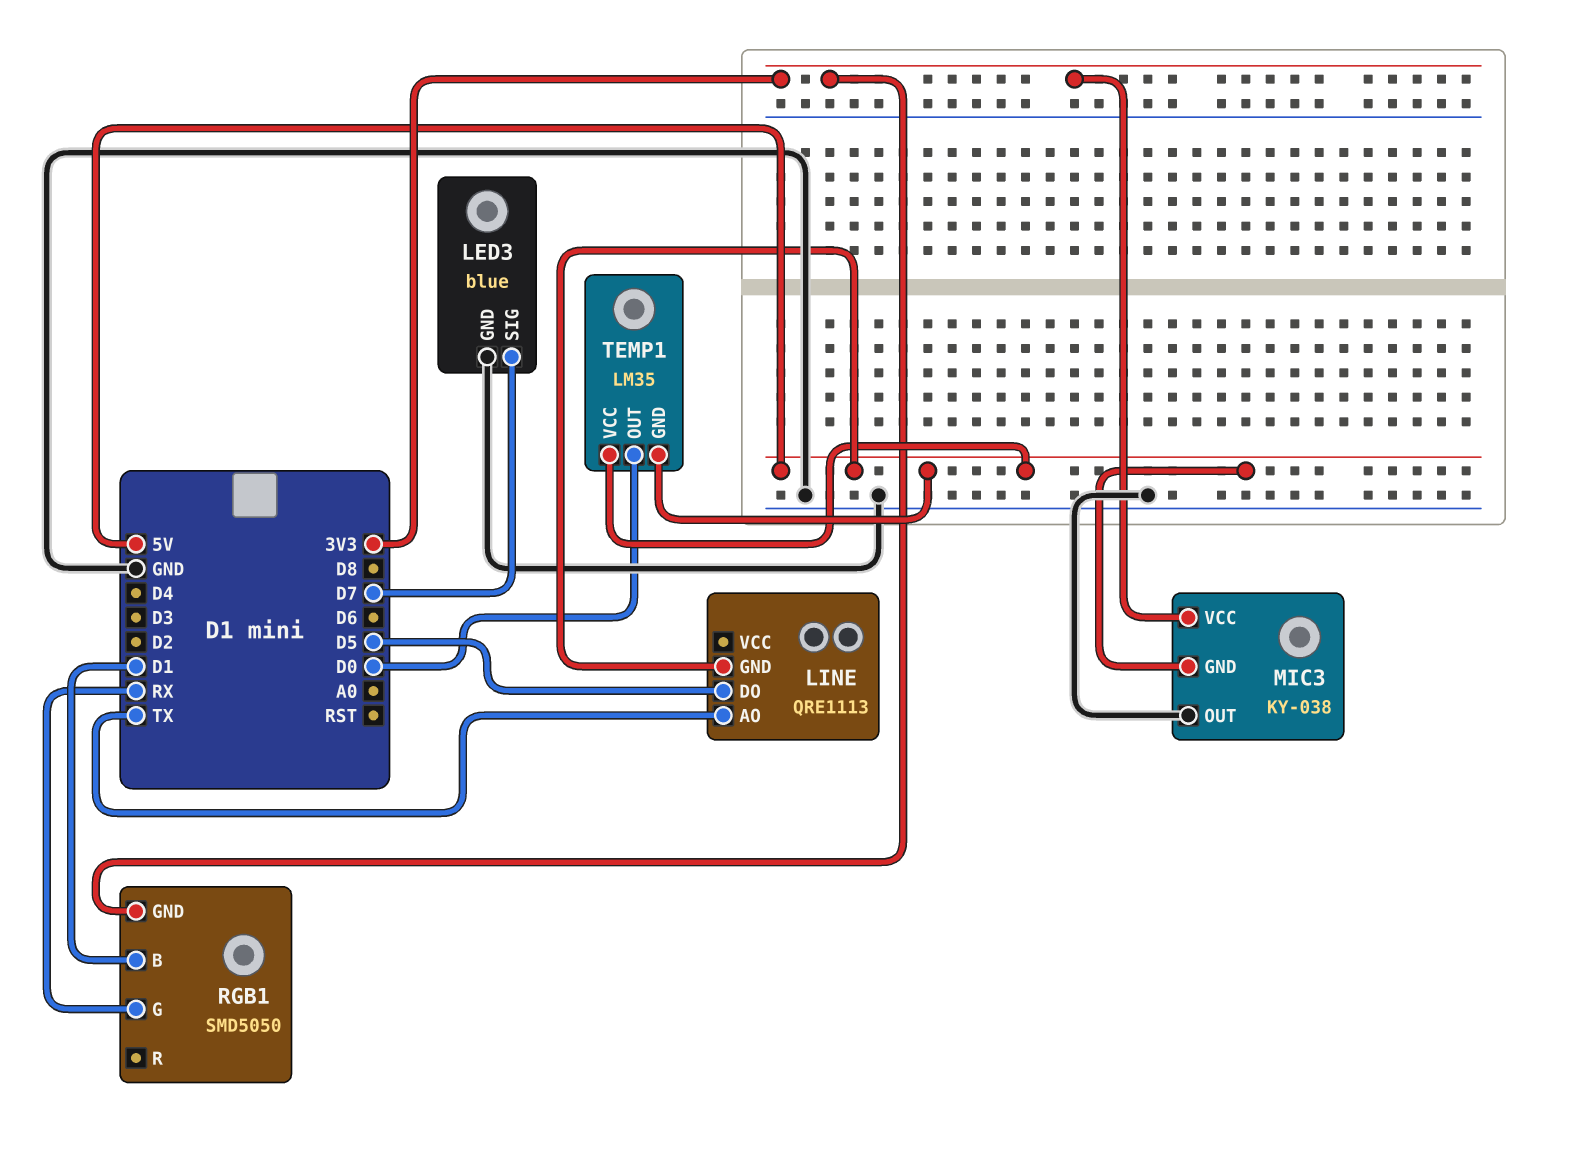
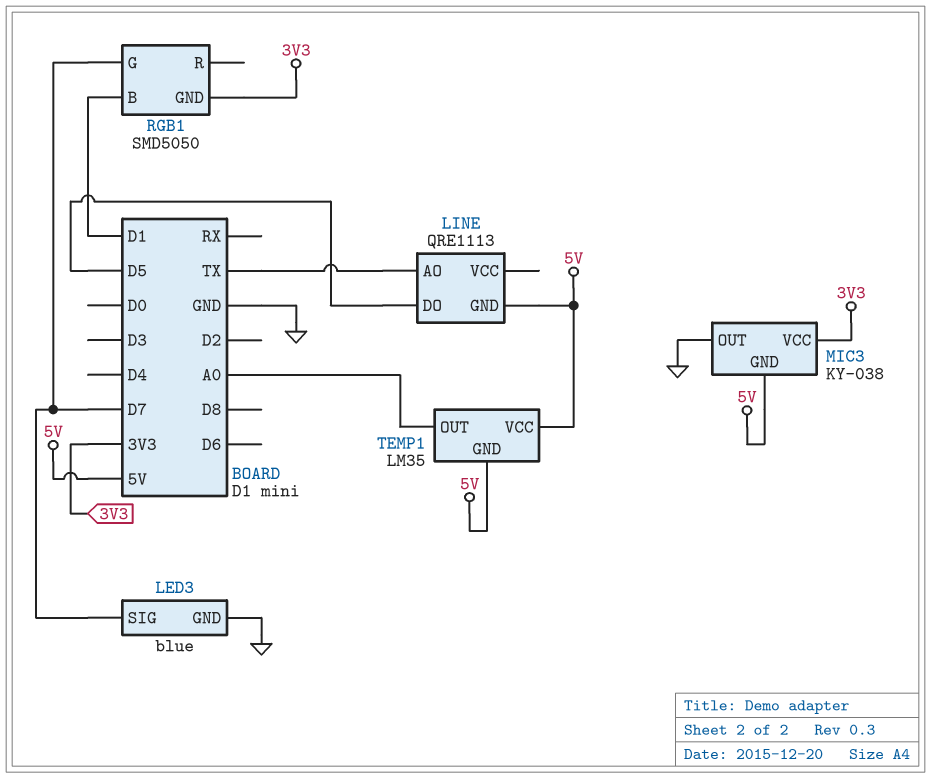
RGB1 pin G: RX -> D7
TEMP1 pin OUT: D0 -> A0

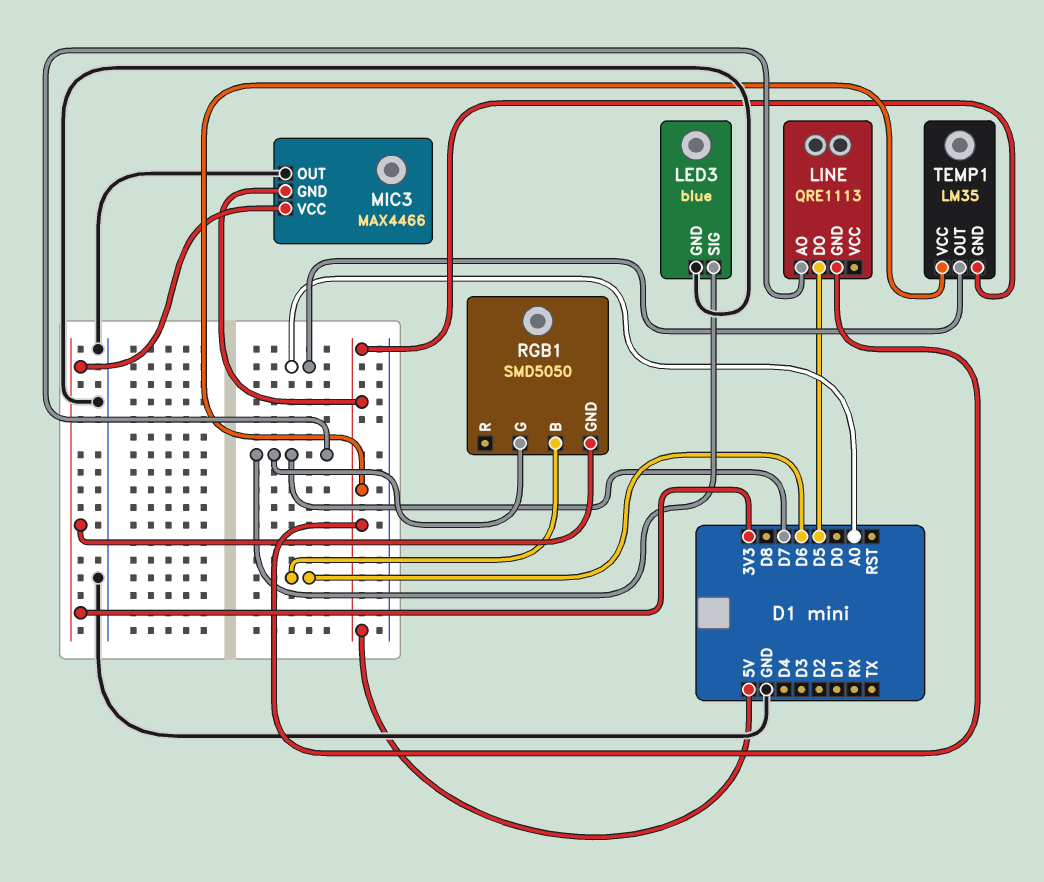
LINE pin AO: TX -> D7
MIC3: KY-038 -> MAX4466
RGB1 pin B: D1 -> D6

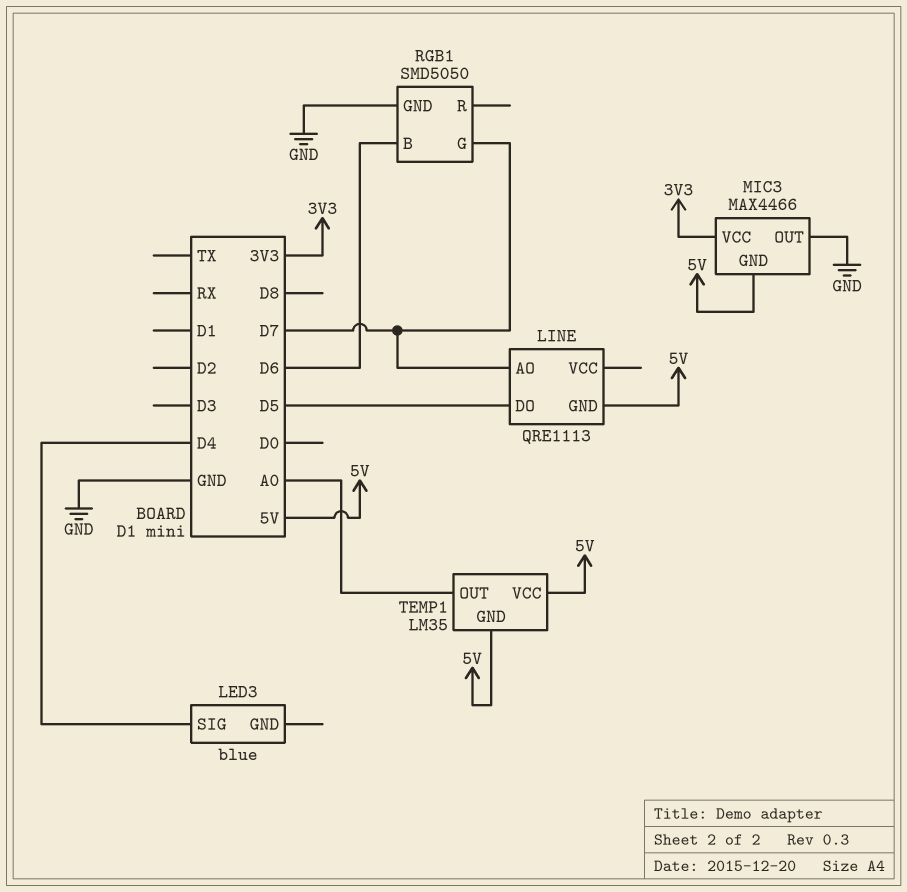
LED3 pin GND: GND -> none
LED3 pin SIG: D7 -> D4
RGB1 pin GND: 3V3 -> GND

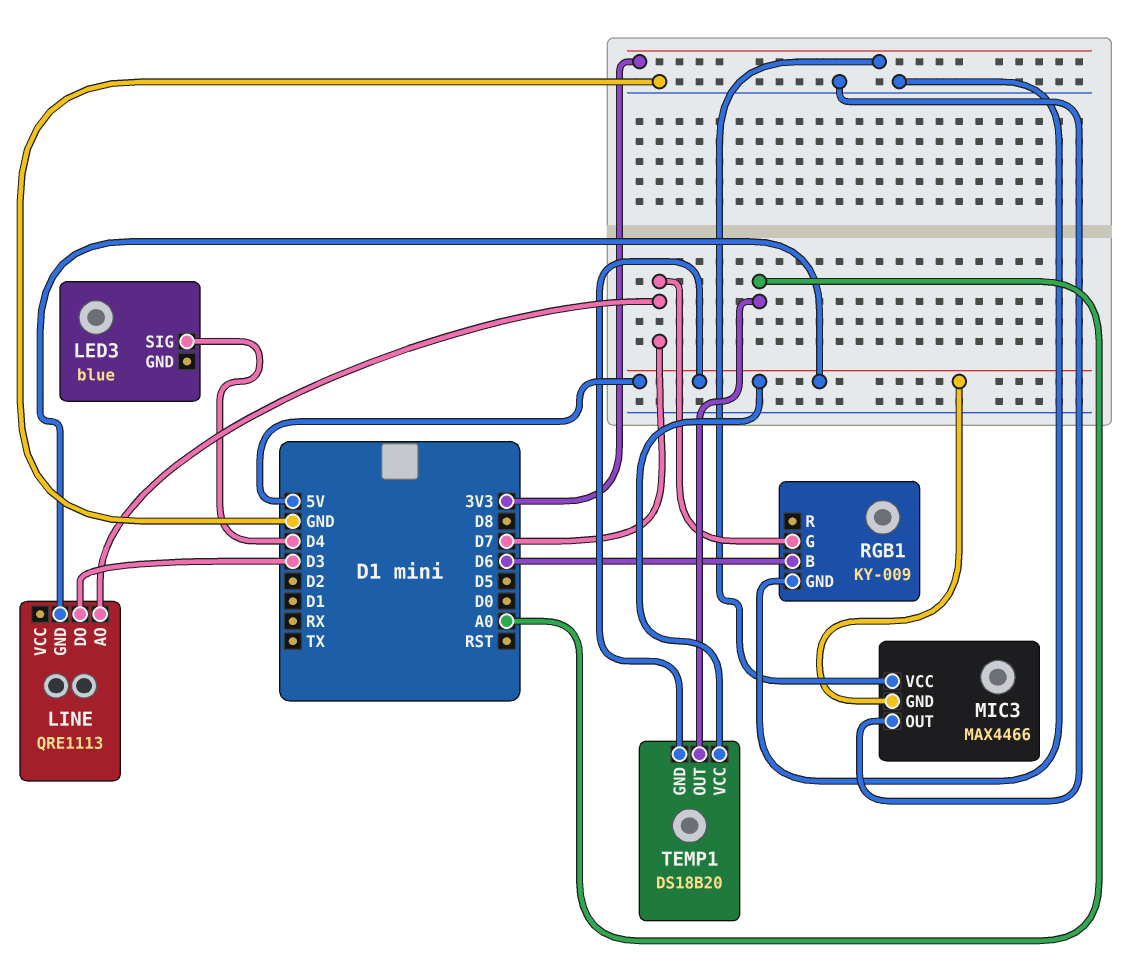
LINE pin DO: D5 -> D3
RGB1: SMD5050 -> KY-009
TEMP1: LM35 -> DS18B20

